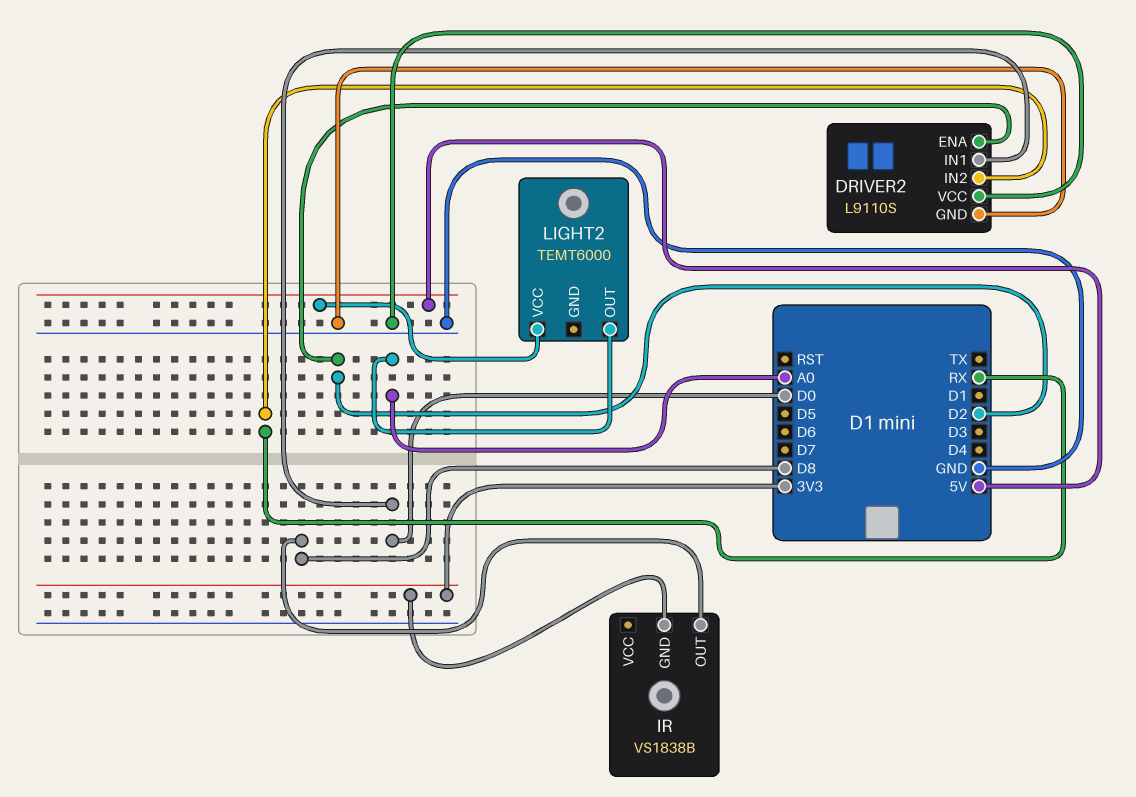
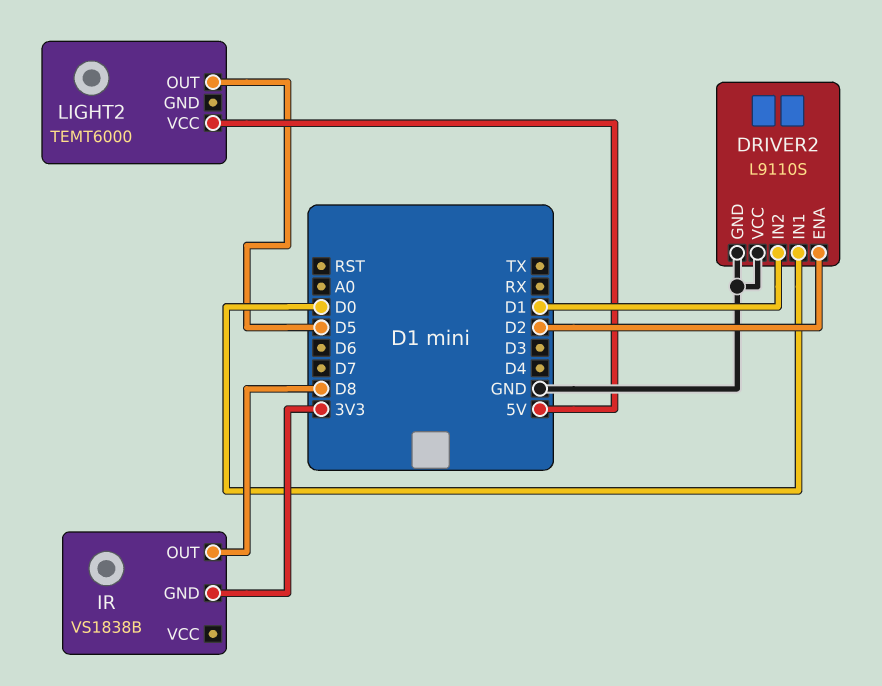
DRIVER2 pin IN2: RX -> D1
LIGHT2 pin OUT: A0 -> D5

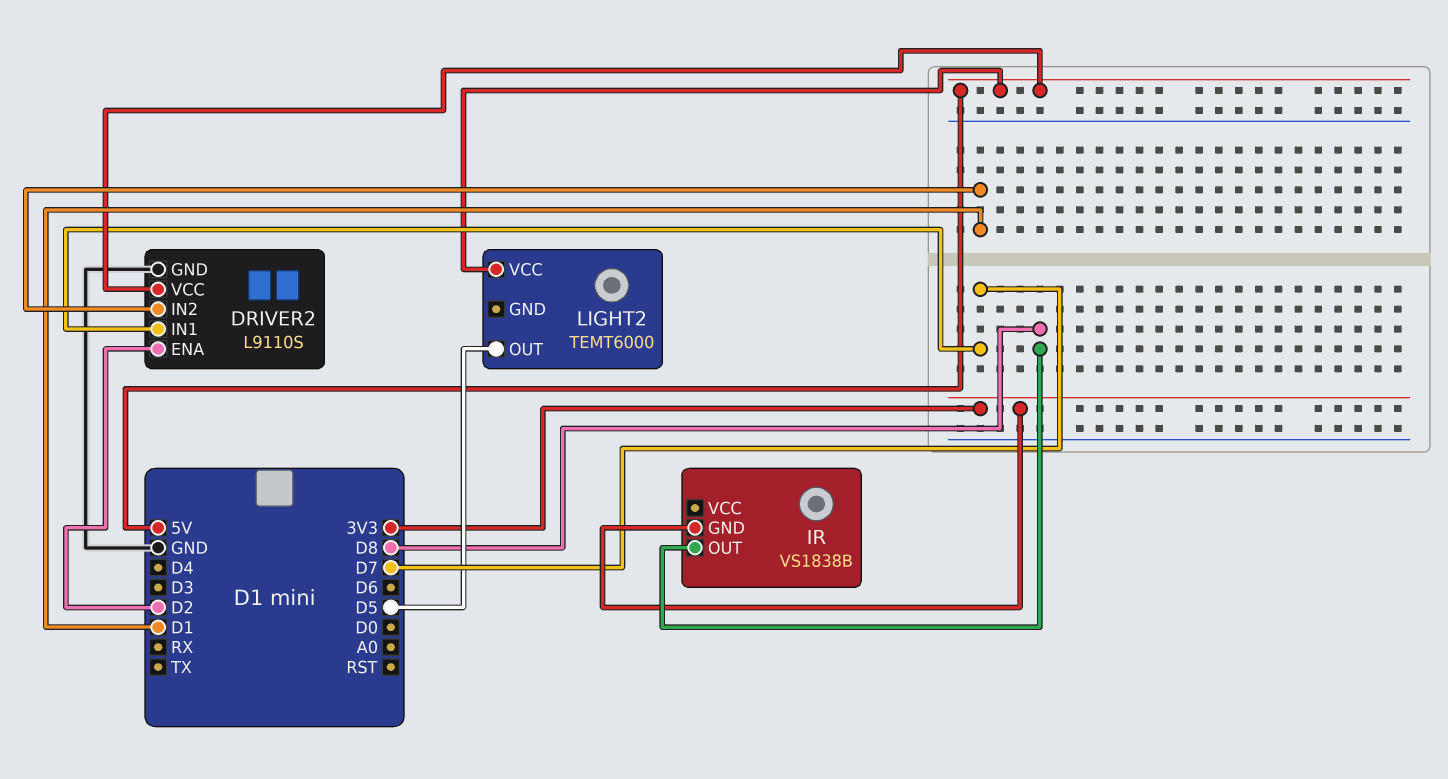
DRIVER2 pin IN1: D0 -> D7
DRIVER2 pin VCC: GND -> 5V

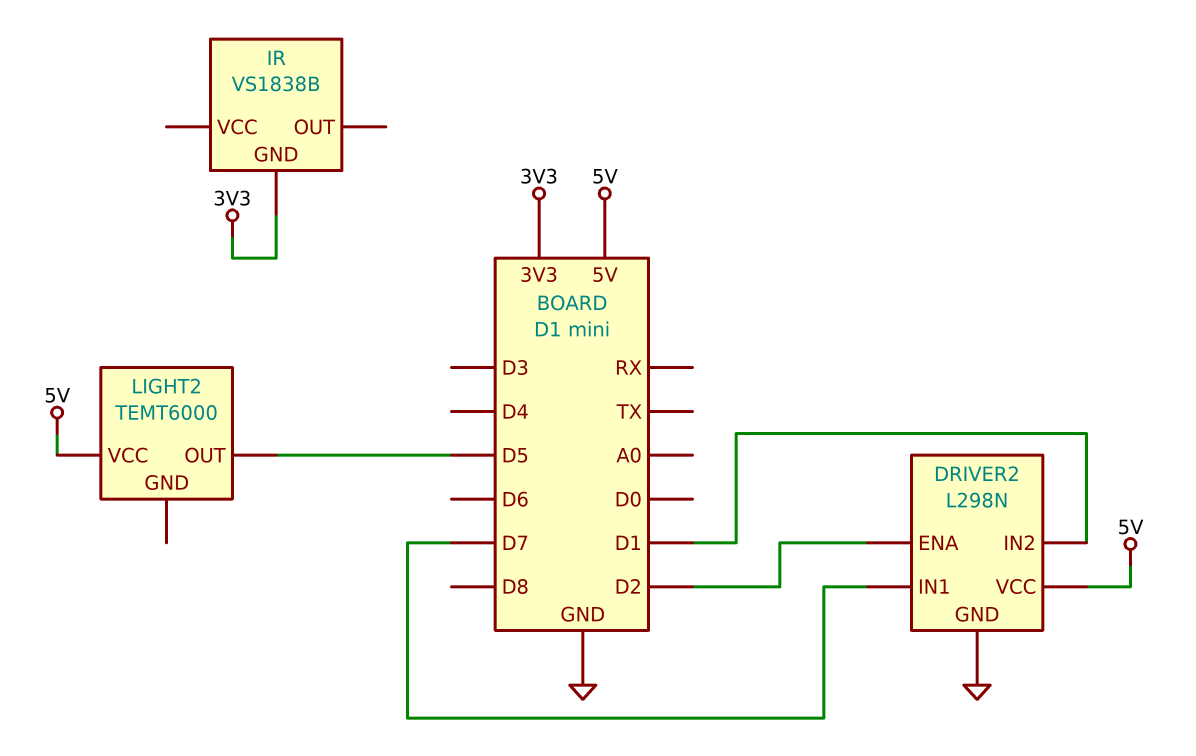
DRIVER2: L9110S -> L298N
IR pin OUT: D8 -> none

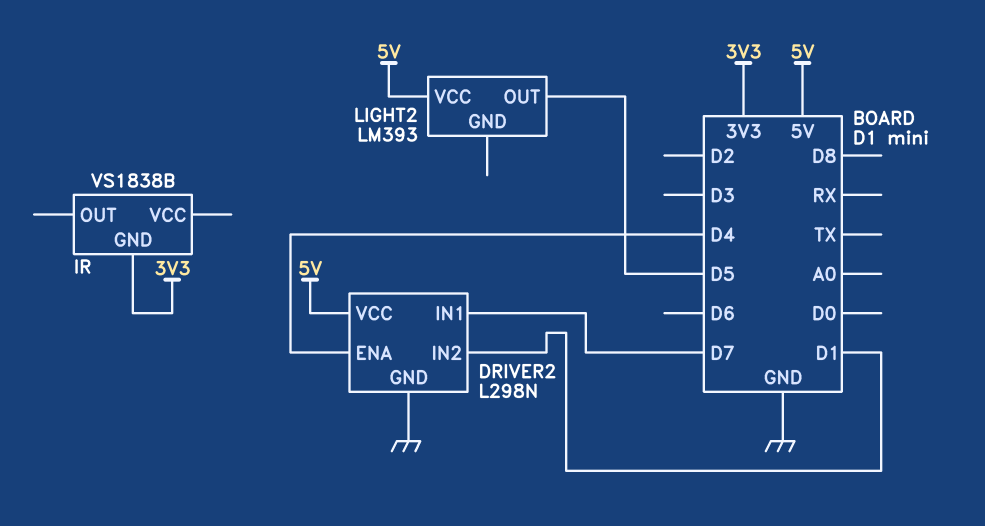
DRIVER2 pin ENA: D2 -> D4
LIGHT2: TEMT6000 -> LM393

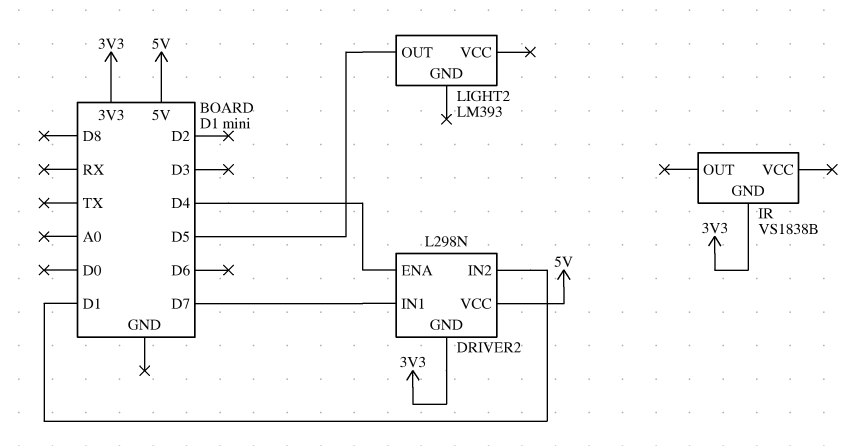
DRIVER2 pin GND: GND -> 3V3
LIGHT2 pin VCC: 5V -> none

